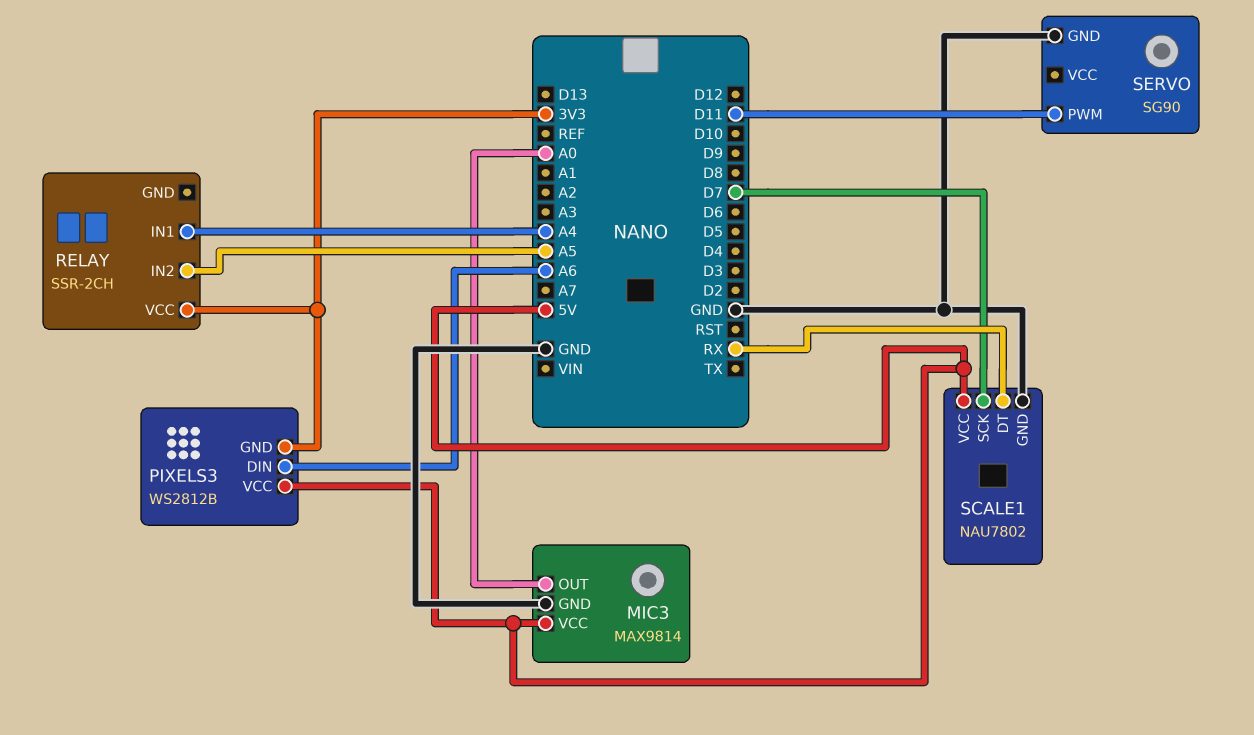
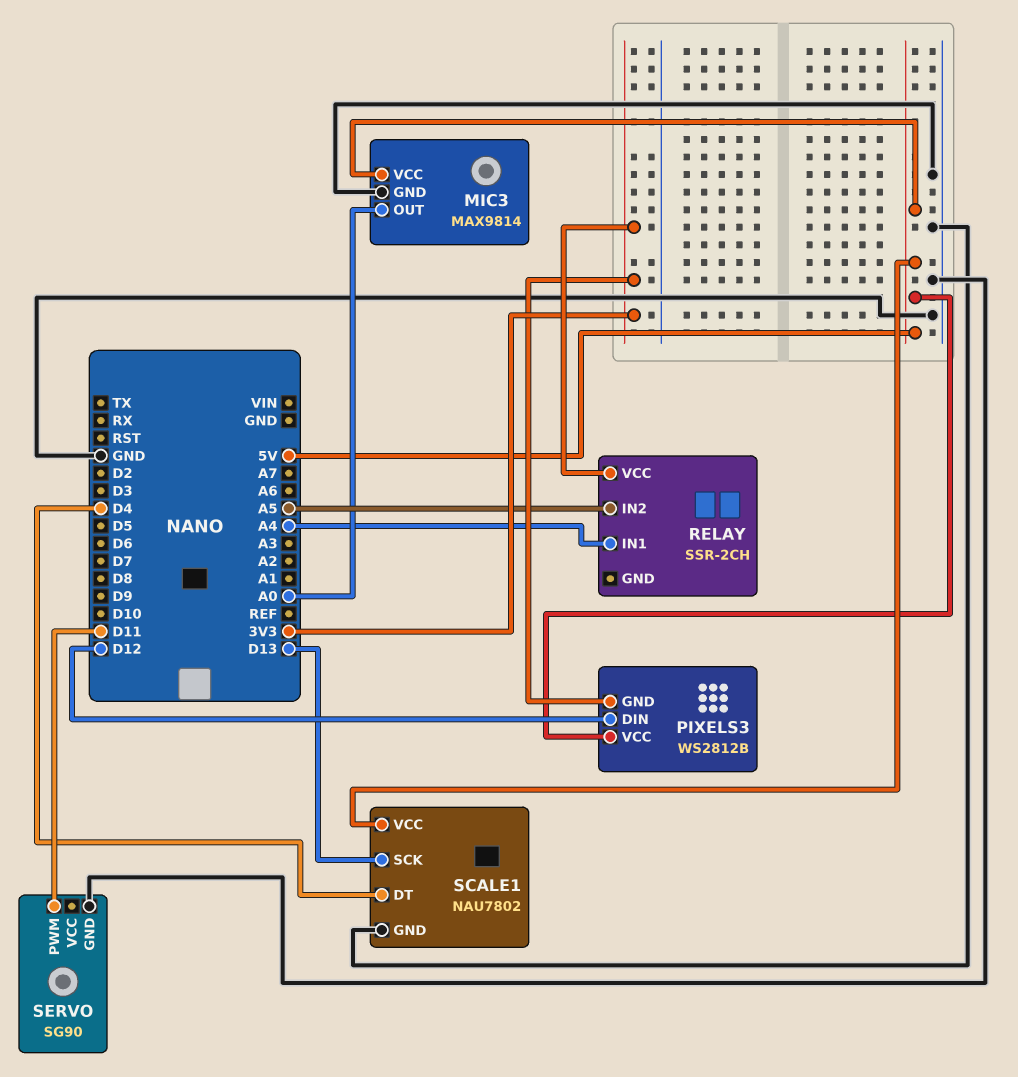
PIXELS3 pin DIN: A6 -> D12
SCALE1 pin DT: RX -> D4
SCALE1 pin SCK: D7 -> D13

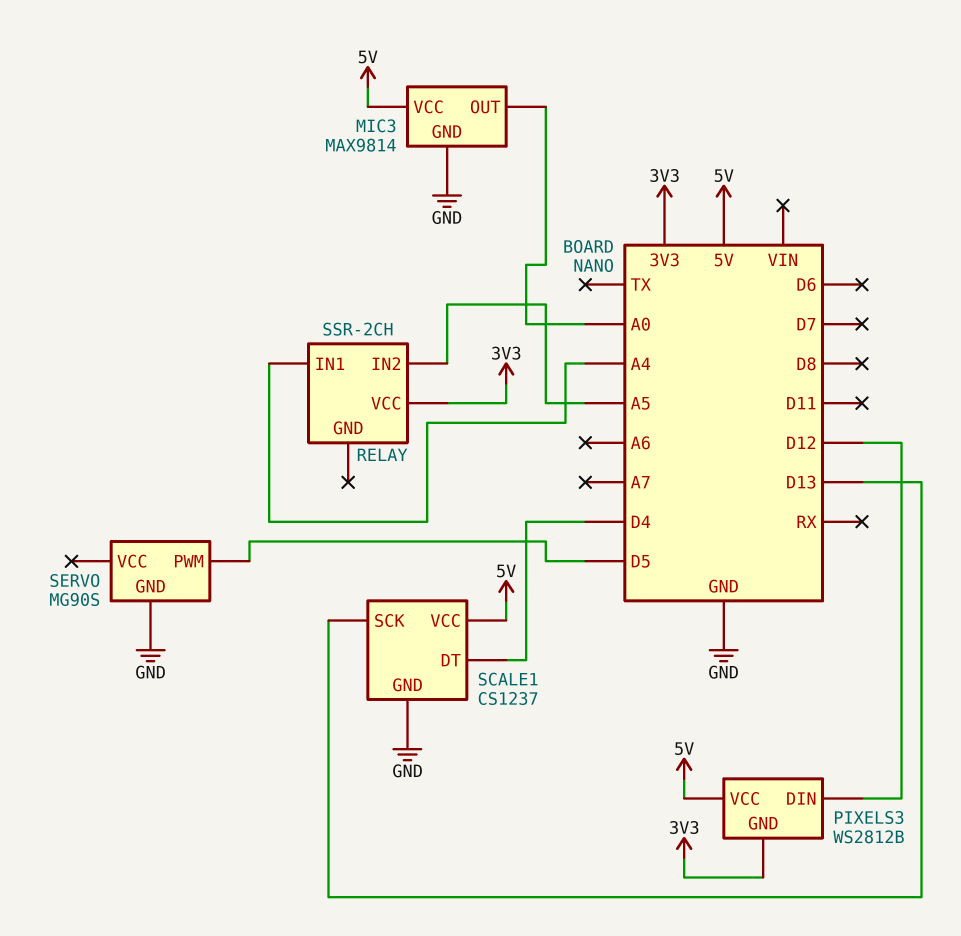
SCALE1: NAU7802 -> CS1237
SERVO: SG90 -> MG90S
SERVO pin PWM: D11 -> D5

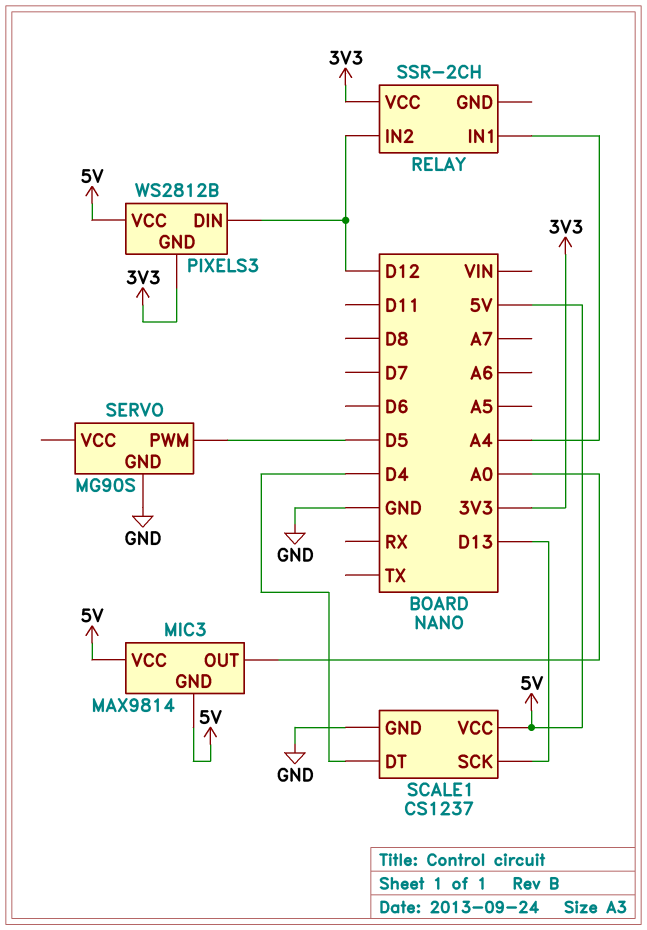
MIC3 pin GND: GND -> 5V
RELAY pin IN2: A5 -> D12

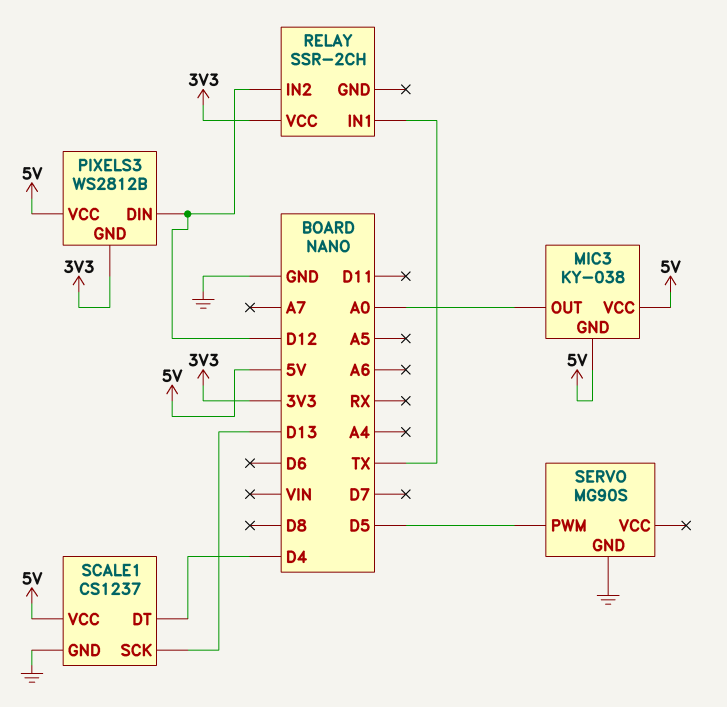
MIC3: MAX9814 -> KY-038
RELAY pin IN1: A4 -> TX

